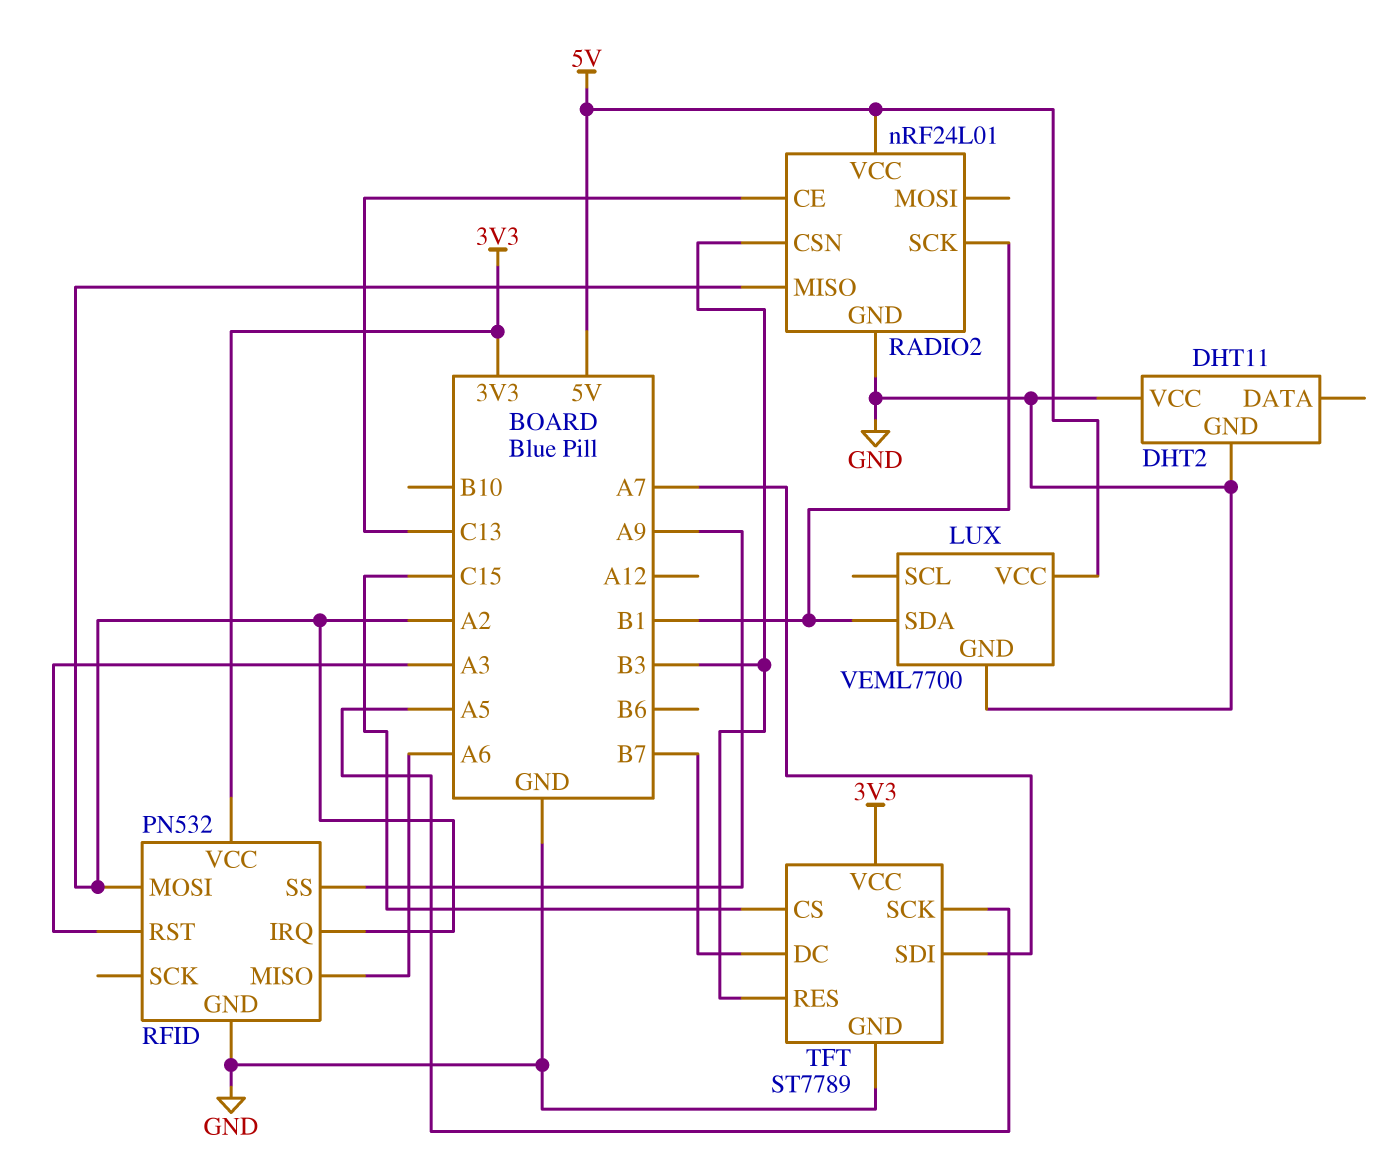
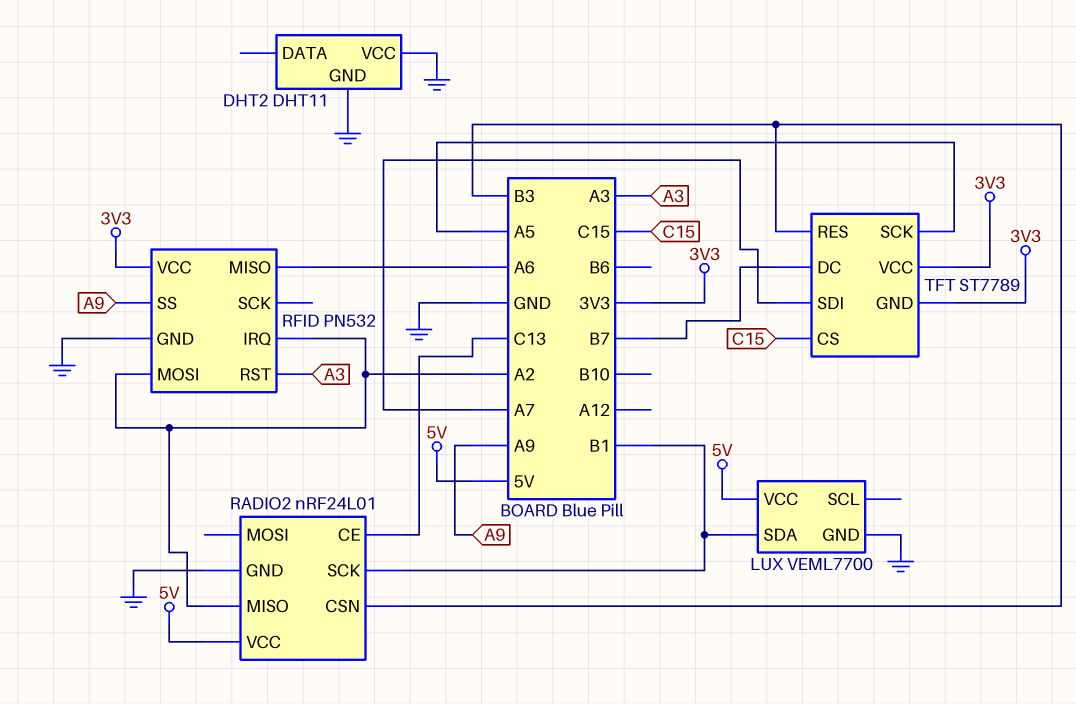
TFT pin GND: GND -> 3V3

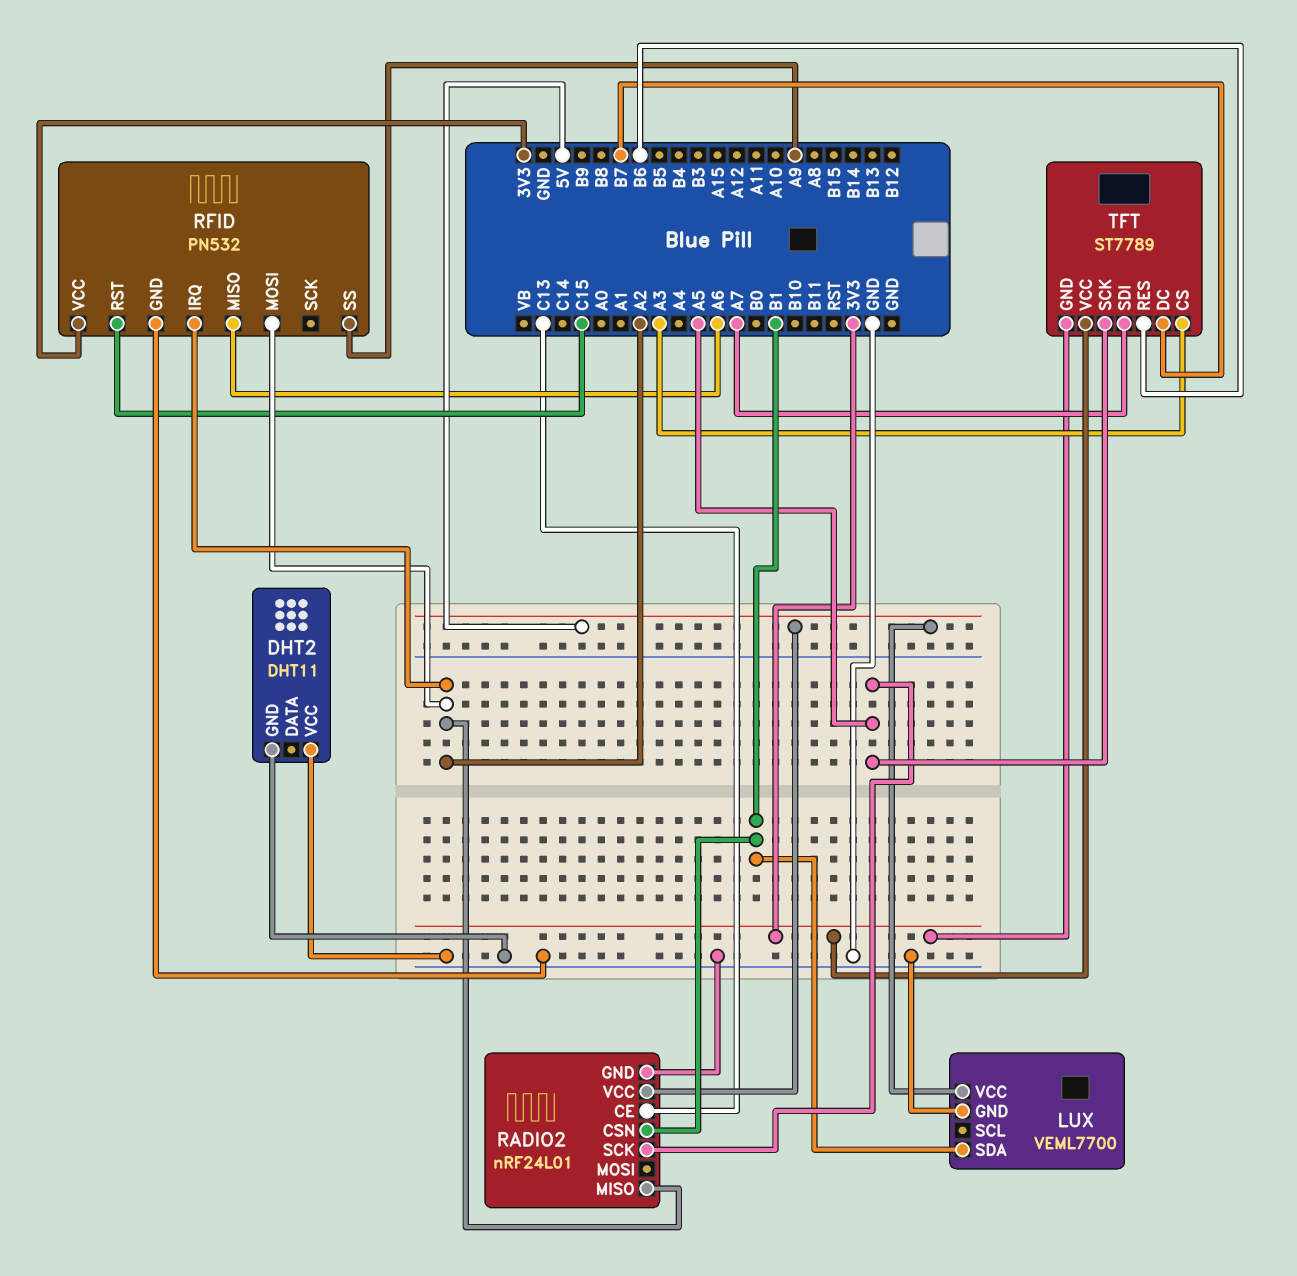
RADIO2 pin CSN: B3 -> B1
RADIO2 pin SCK: B1 -> A5
RFID pin RST: A3 -> C15
TFT pin CS: C15 -> A3
TFT pin RES: B3 -> B6

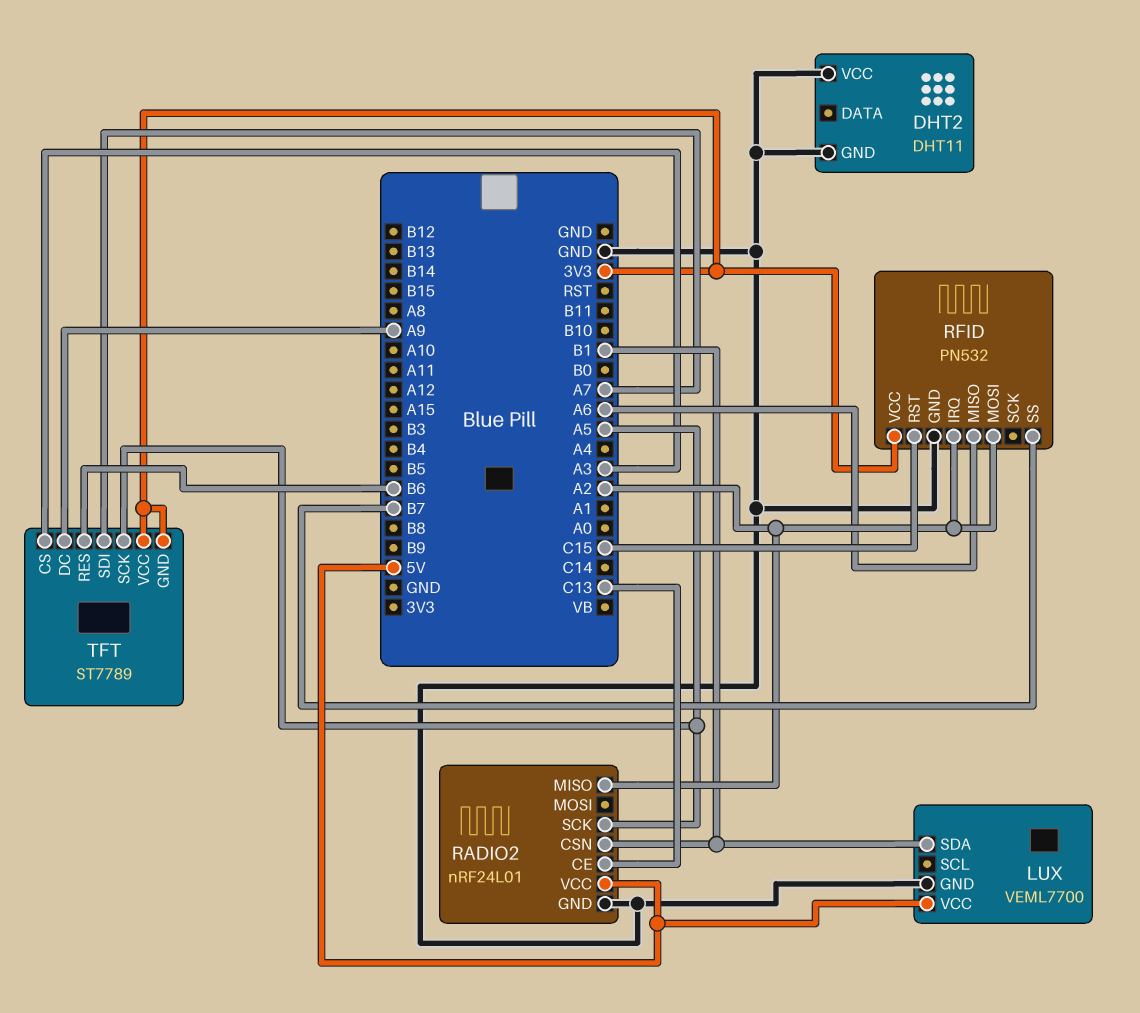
RFID pin SS: A9 -> B7
TFT pin DC: B7 -> A9

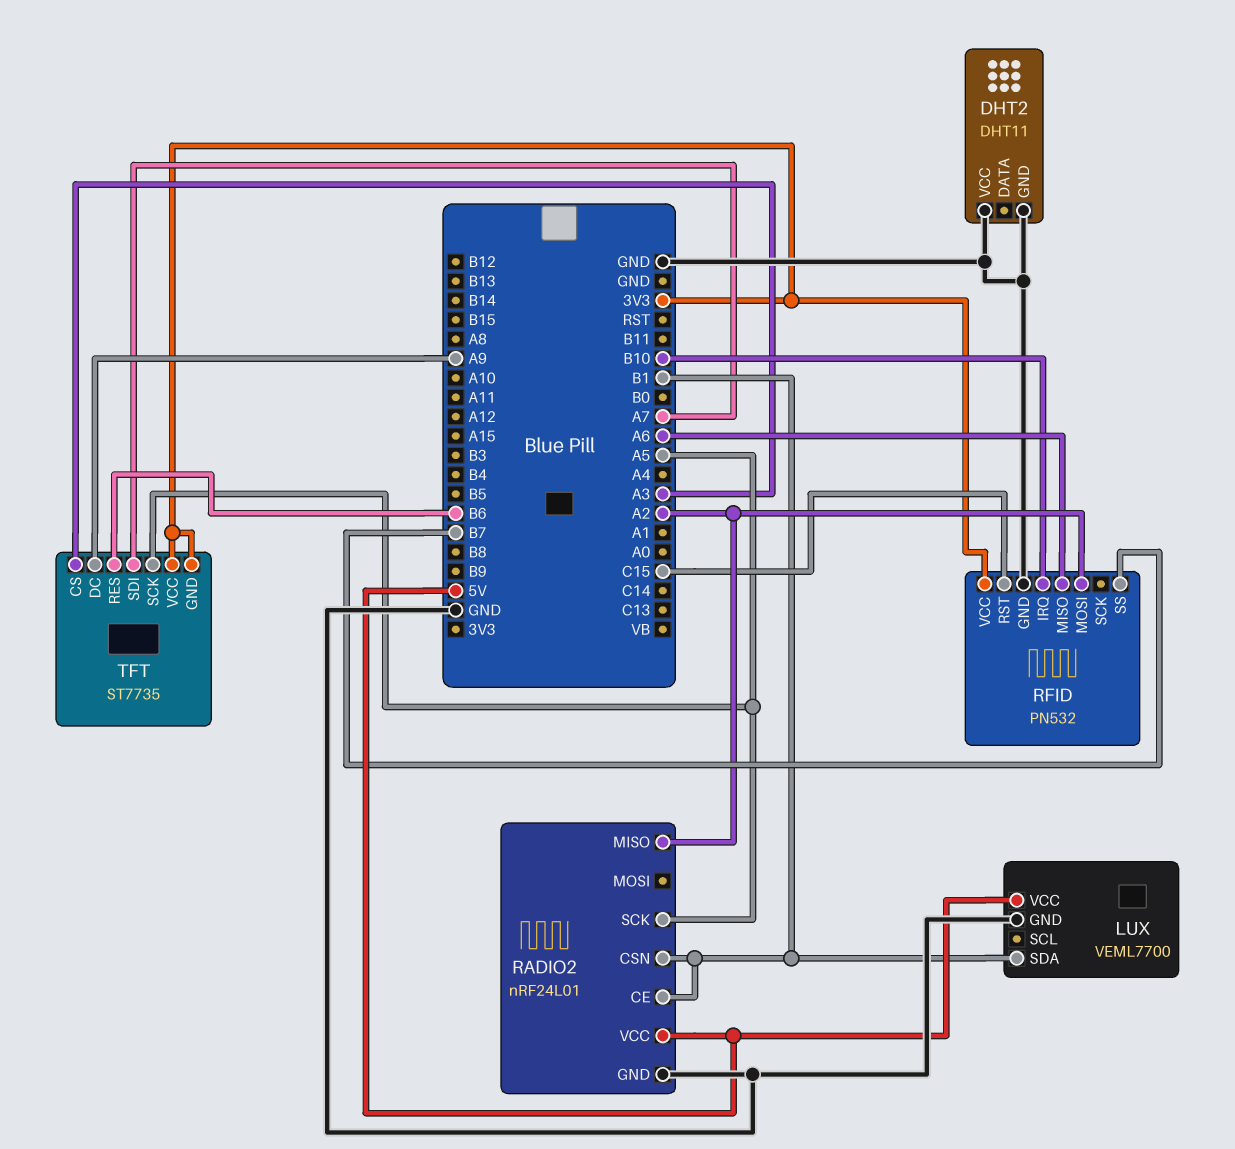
RADIO2 pin CE: C13 -> B1
RFID pin IRQ: A2 -> B10
TFT: ST7789 -> ST7735

